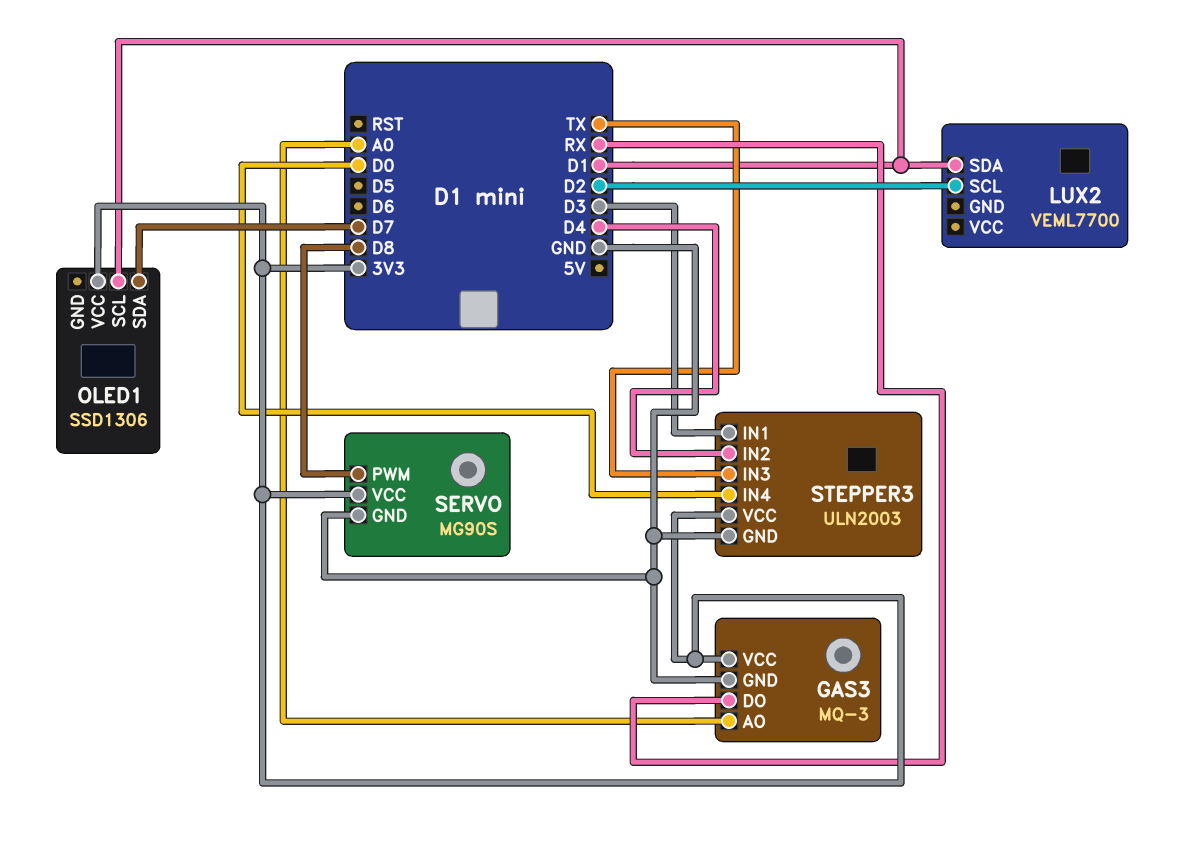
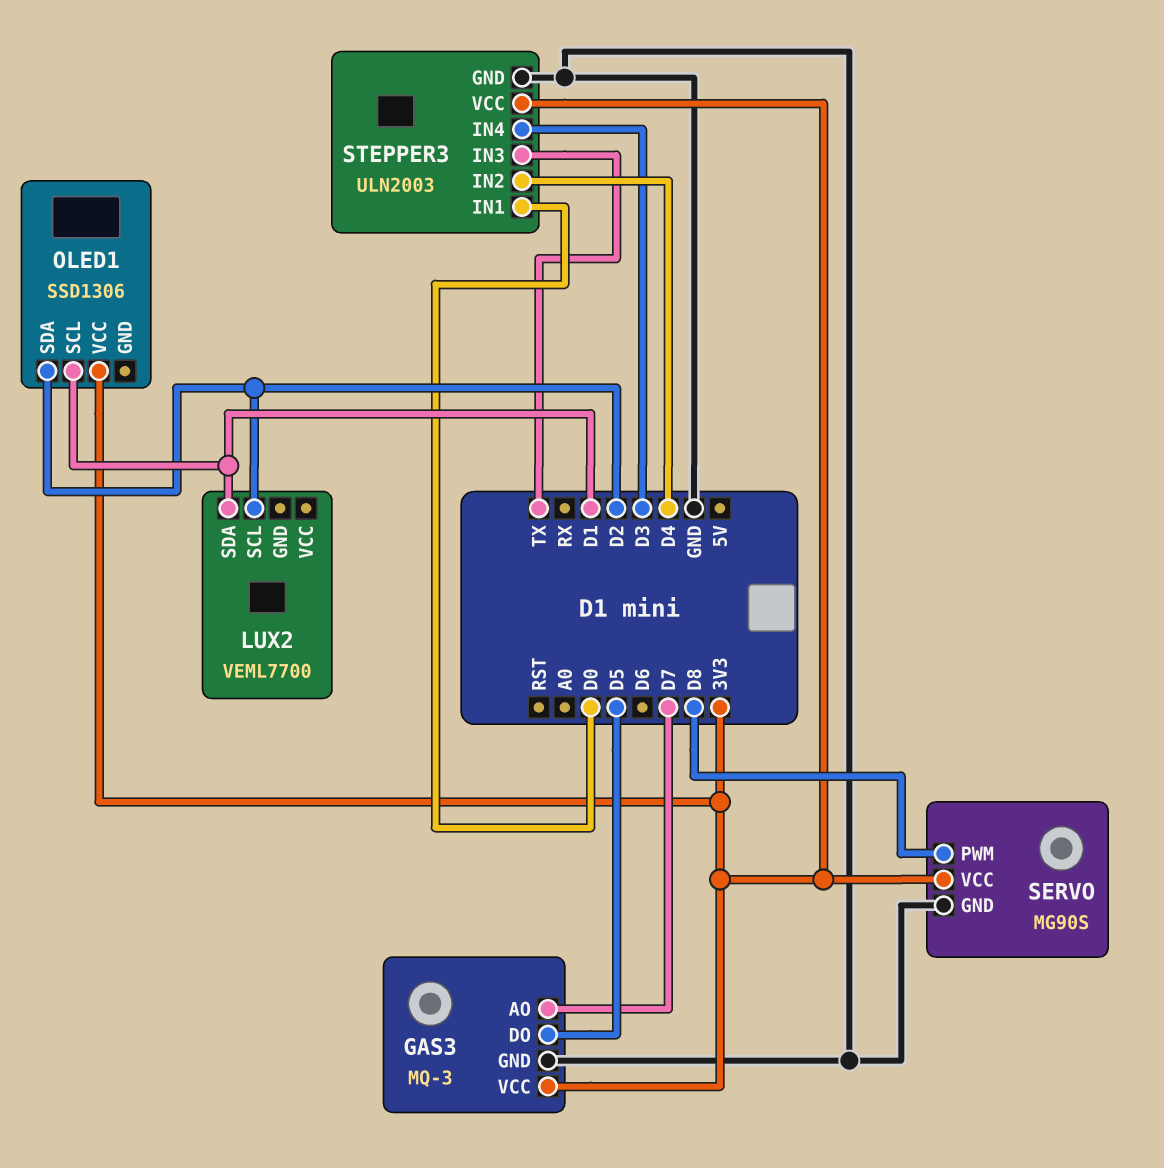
GAS3 pin AO: A0 -> D7
GAS3 pin DO: RX -> D5
OLED1 pin SDA: D7 -> D2
STEPPER3 pin IN1: D3 -> D0
STEPPER3 pin IN4: D0 -> D3

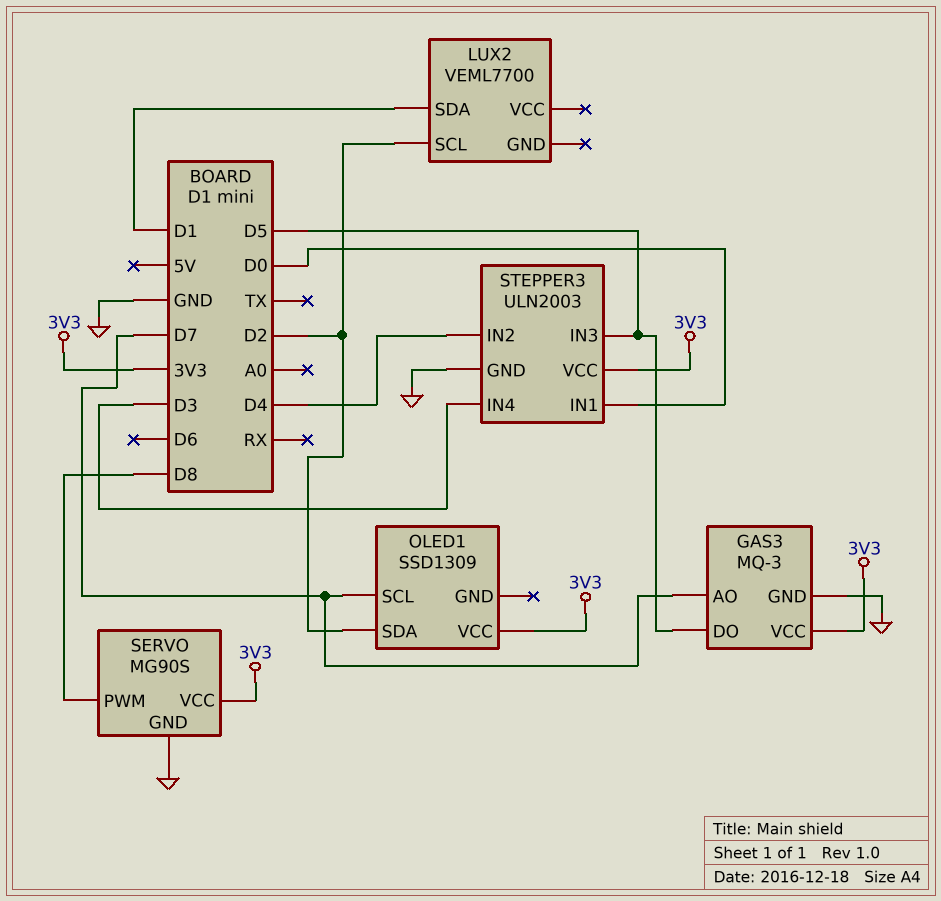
OLED1: SSD1306 -> SSD1309
OLED1 pin SCL: D1 -> D7
STEPPER3 pin IN3: TX -> D5

